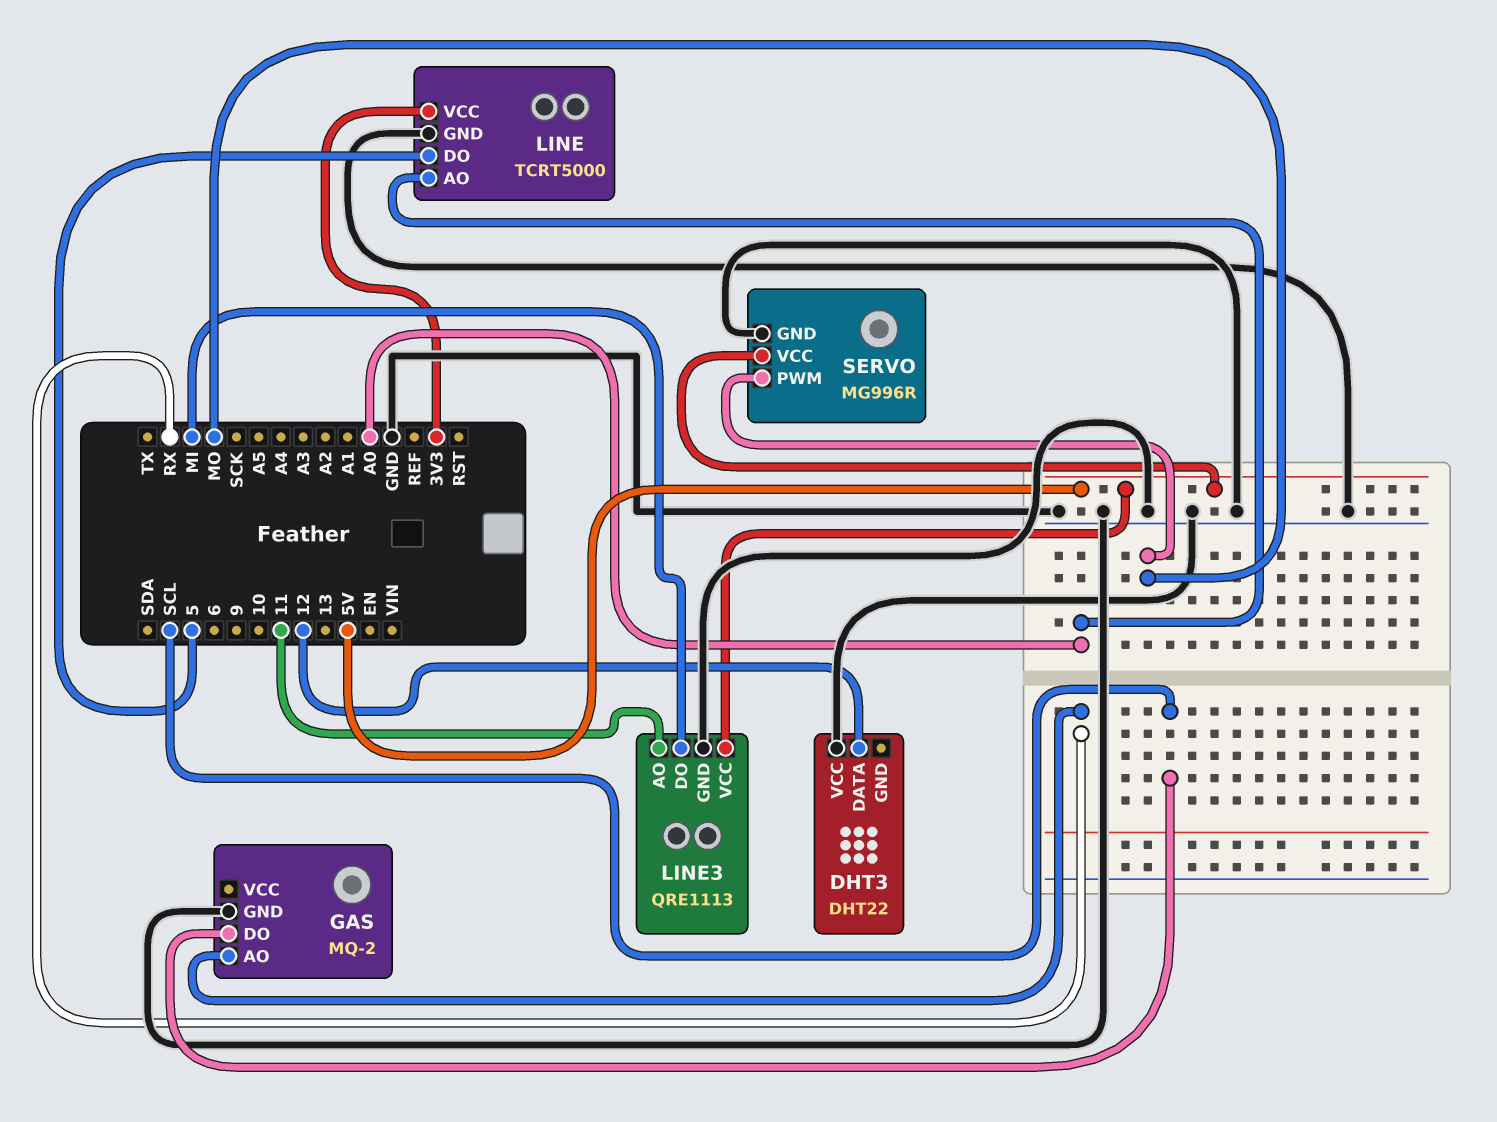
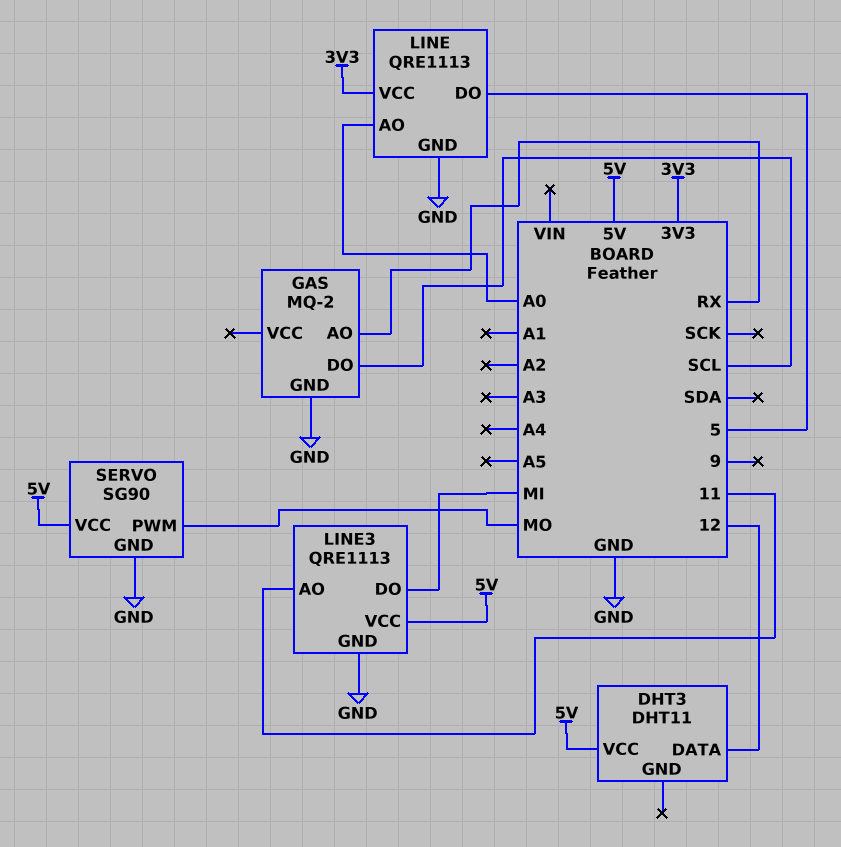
DHT3: DHT22 -> DHT11
DHT3 pin VCC: GND -> 5V
LINE: TCRT5000 -> QRE1113
SERVO: MG996R -> SG90

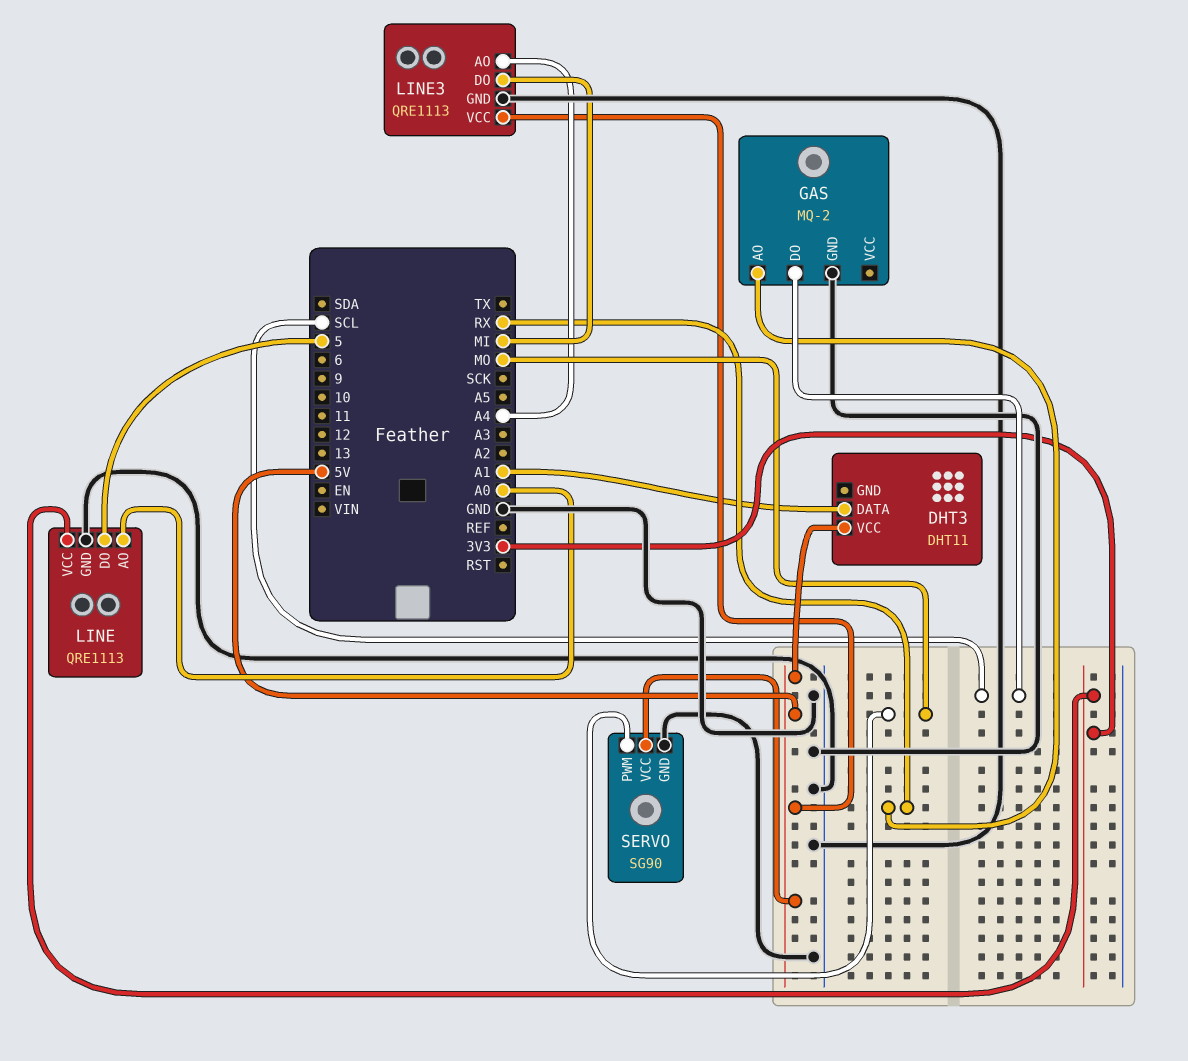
DHT3 pin DATA: 12 -> A1
LINE3 pin AO: 11 -> A4

